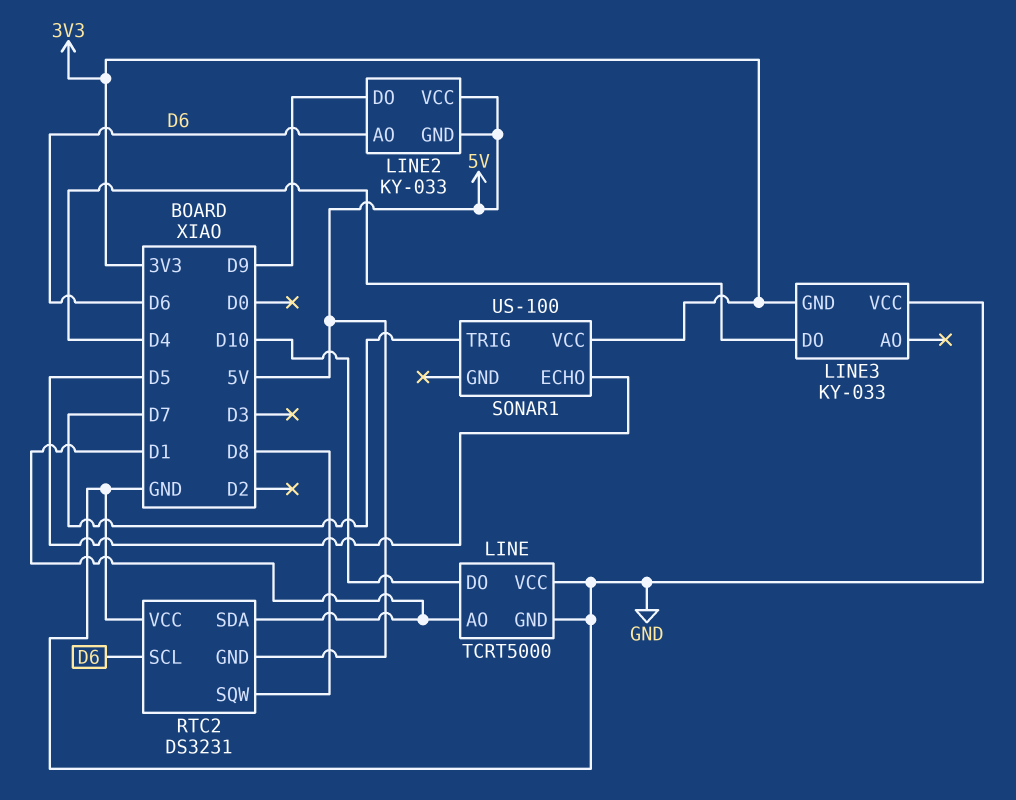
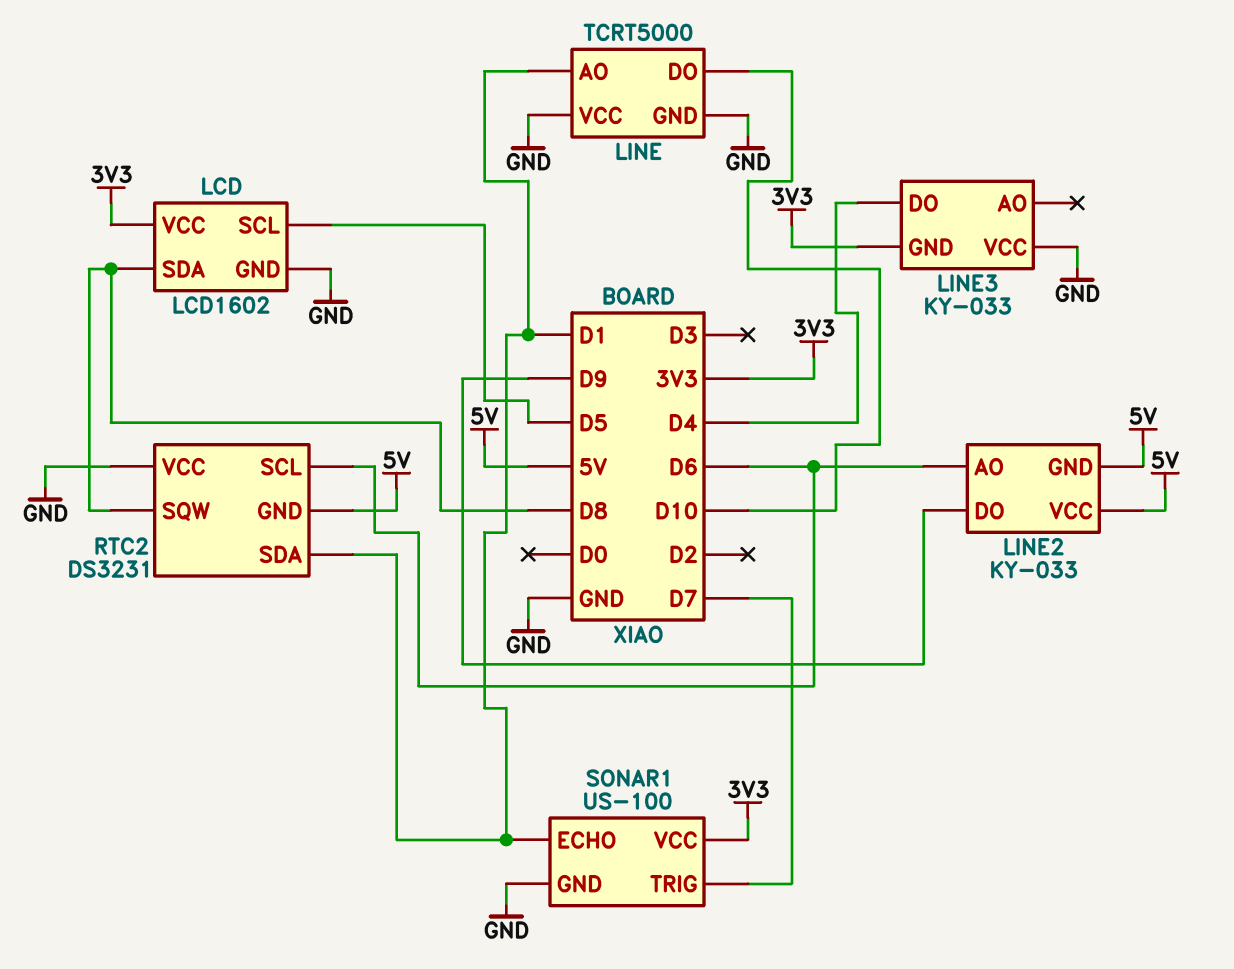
LCD: none -> LCD1602
LCD pin GND: none -> GND
LCD pin SCL: none -> D5
LCD pin SDA: none -> D8
LCD pin VCC: none -> 3V3
SONAR1 pin ECHO: D5 -> D1
SONAR1 pin GND: none -> GND

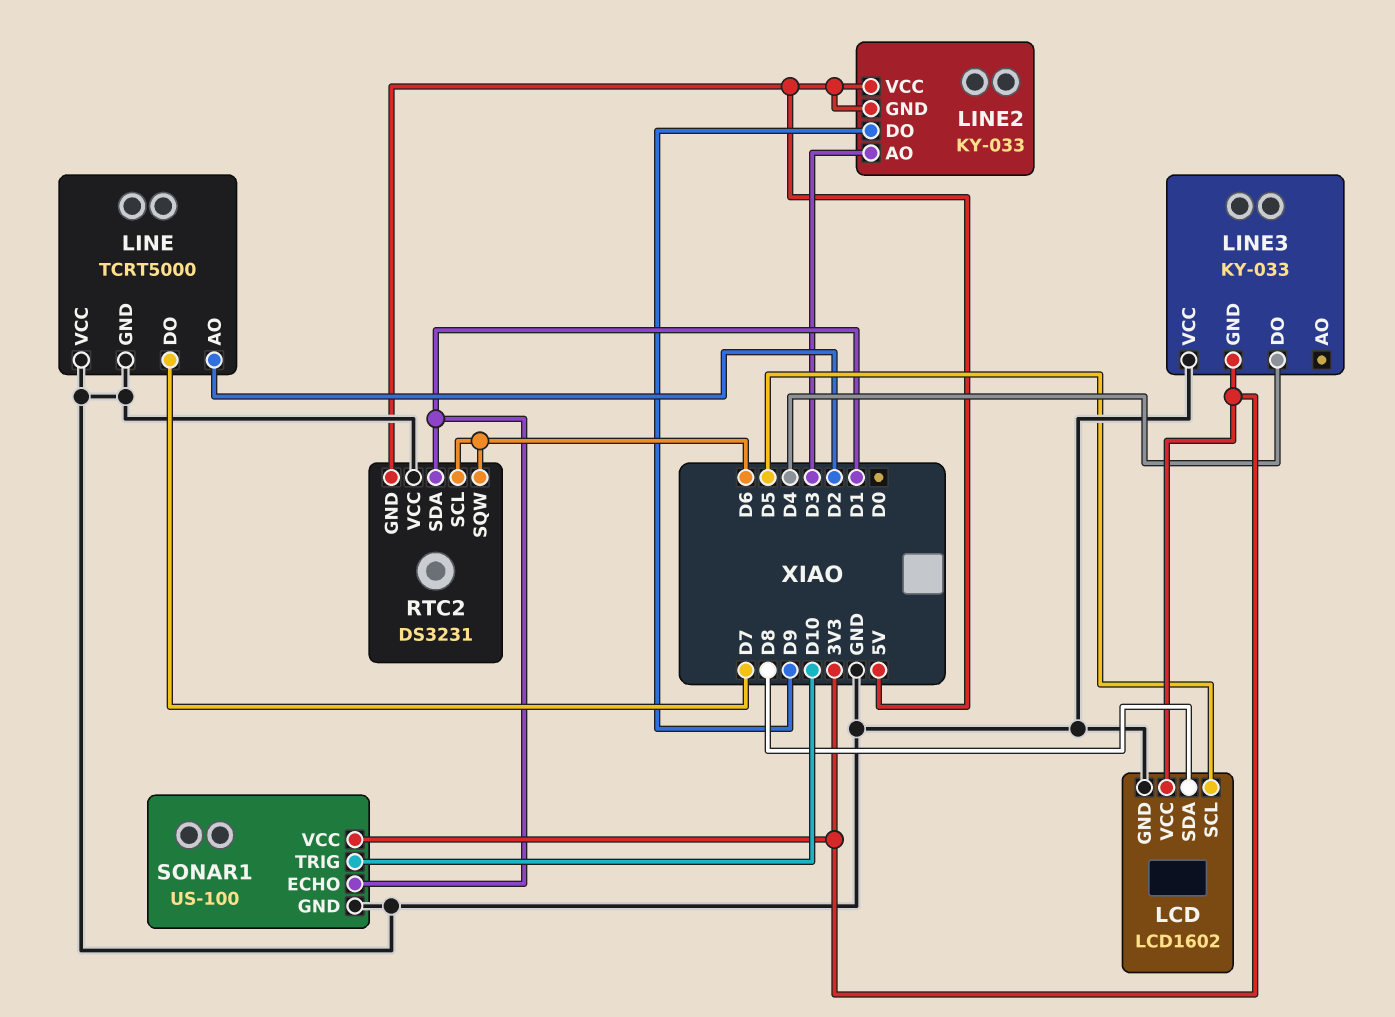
LINE pin AO: D1 -> D2
LINE pin DO: D10 -> D7
LINE2 pin AO: D6 -> D3
RTC2 pin SQW: D8 -> D6
SONAR1 pin TRIG: D7 -> D10

